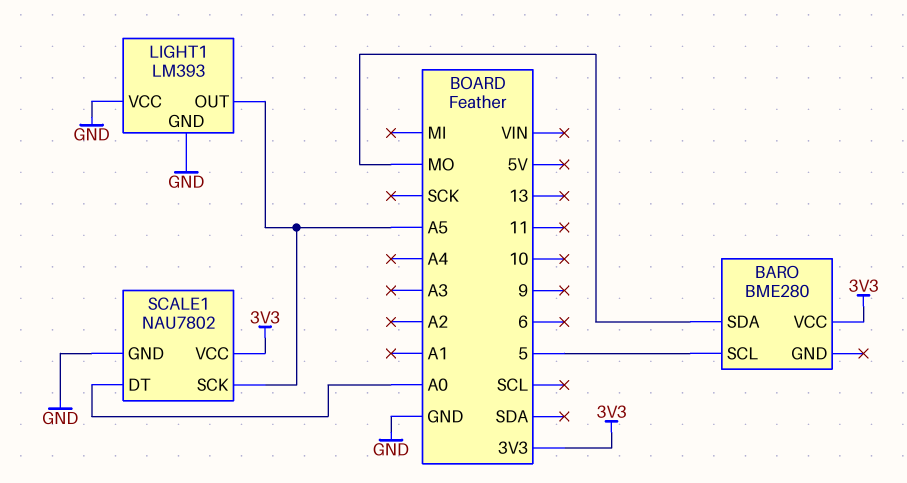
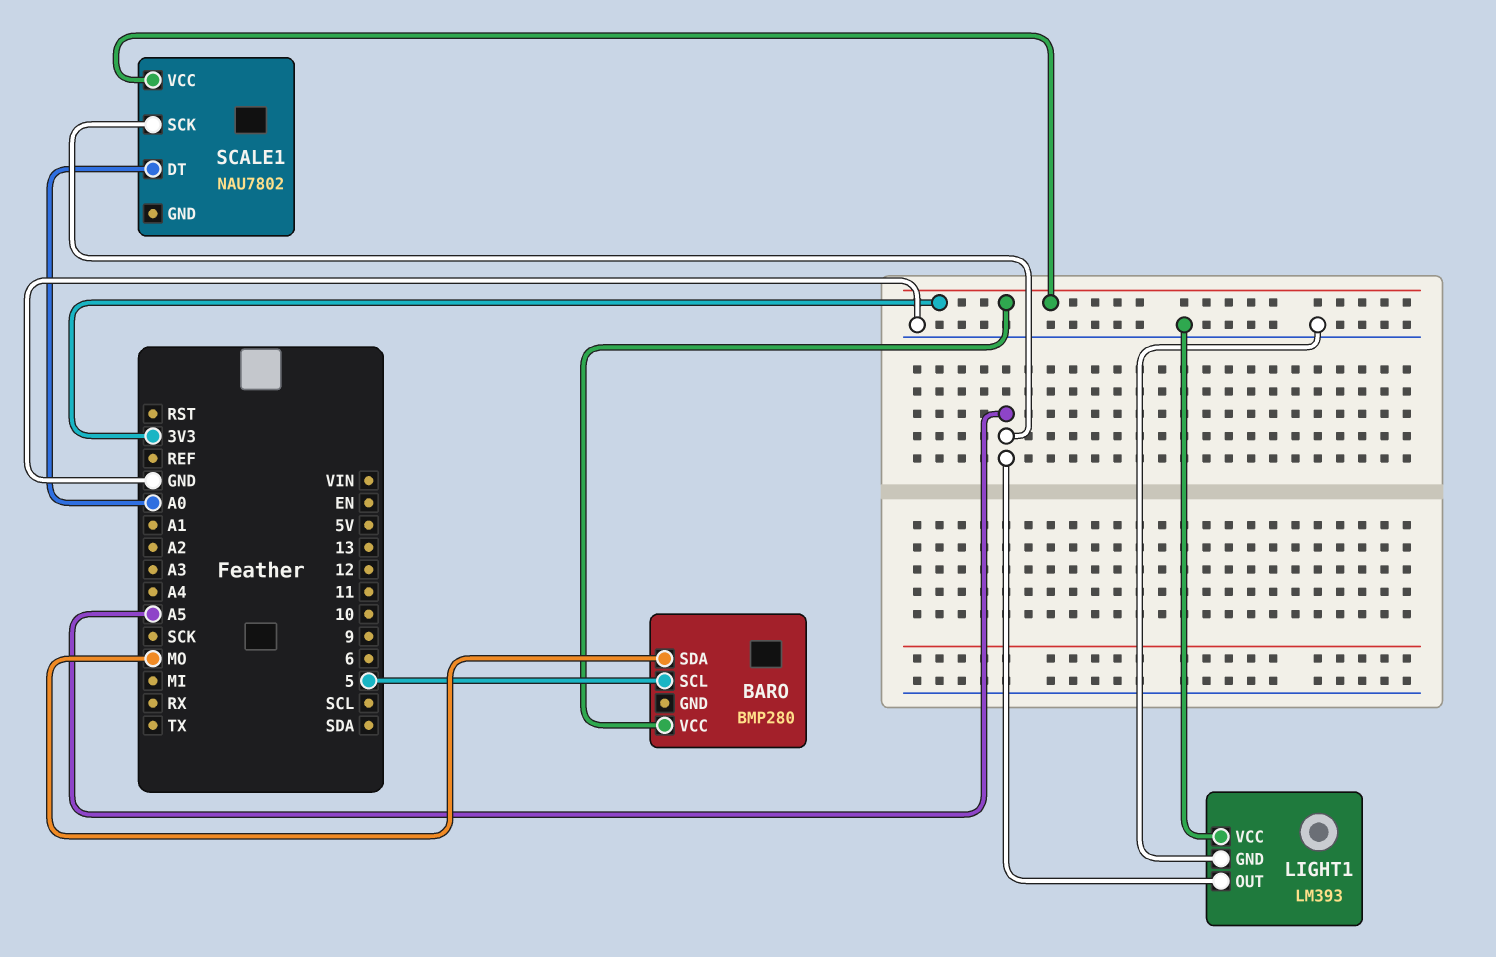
BARO: BME280 -> BMP280
SCALE1 pin GND: GND -> none

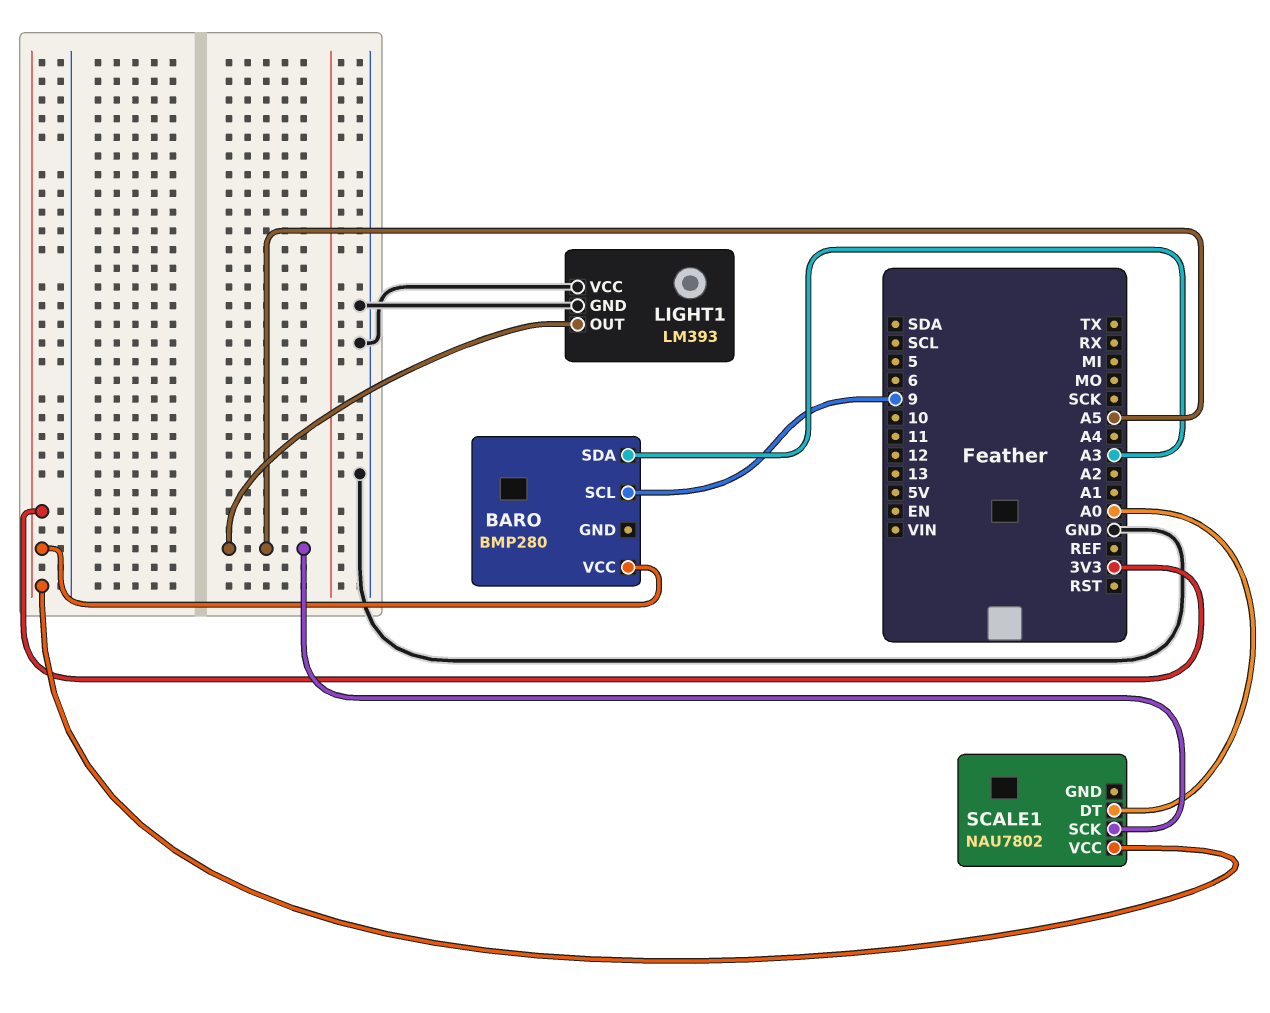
BARO pin SCL: 5 -> 9
BARO pin SDA: MO -> A3

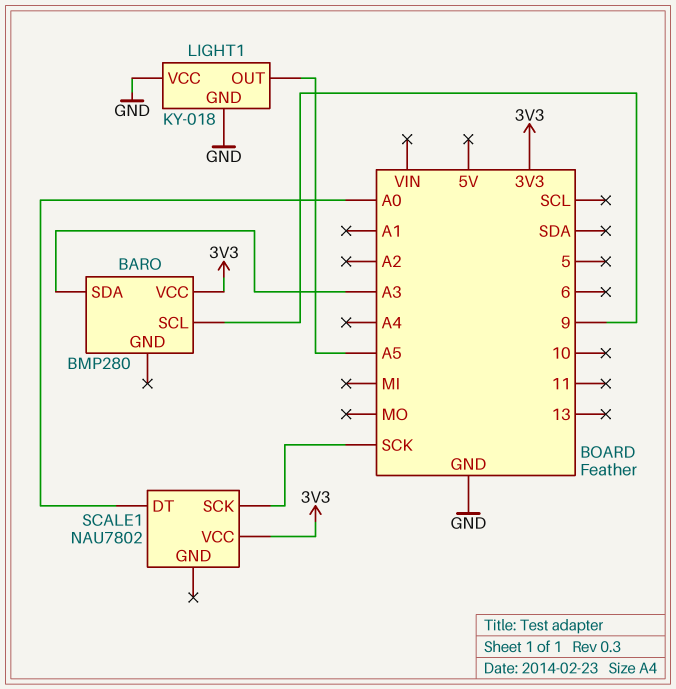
LIGHT1: LM393 -> KY-018
SCALE1 pin SCK: A5 -> SCK

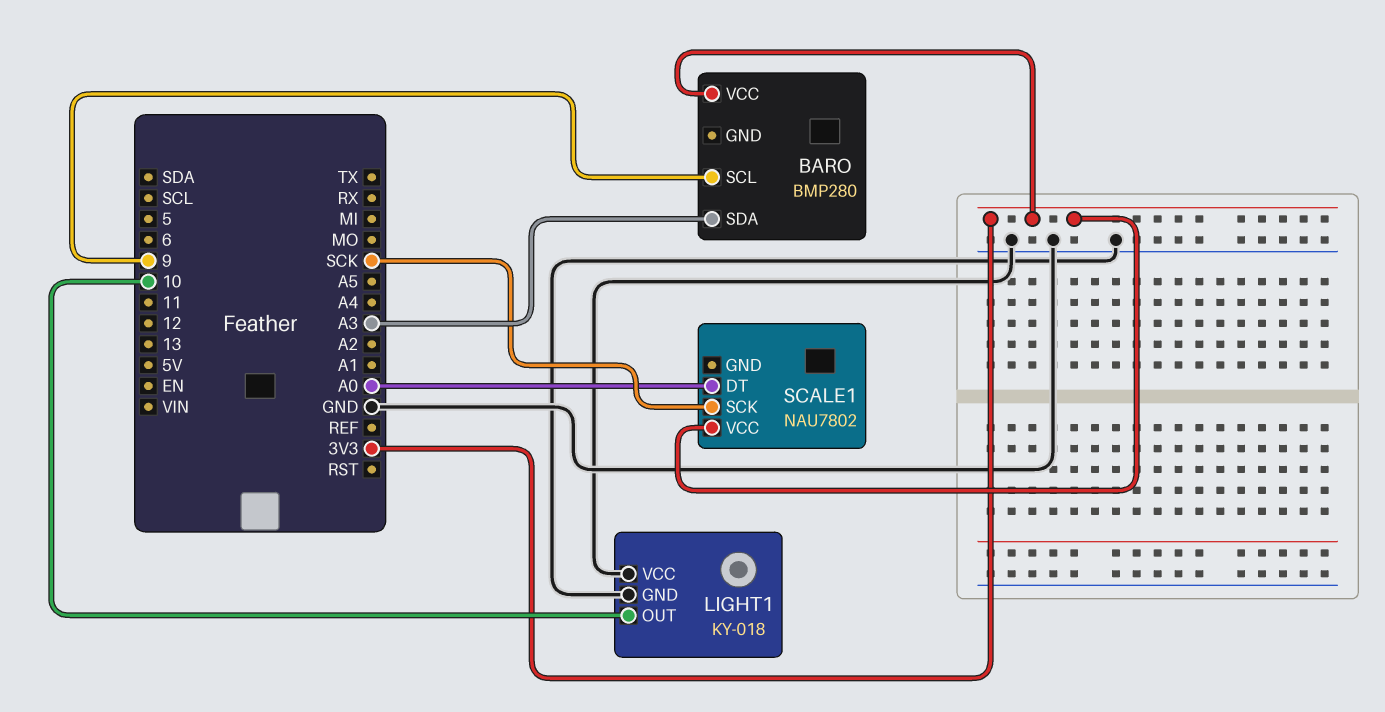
LIGHT1 pin OUT: A5 -> 10

